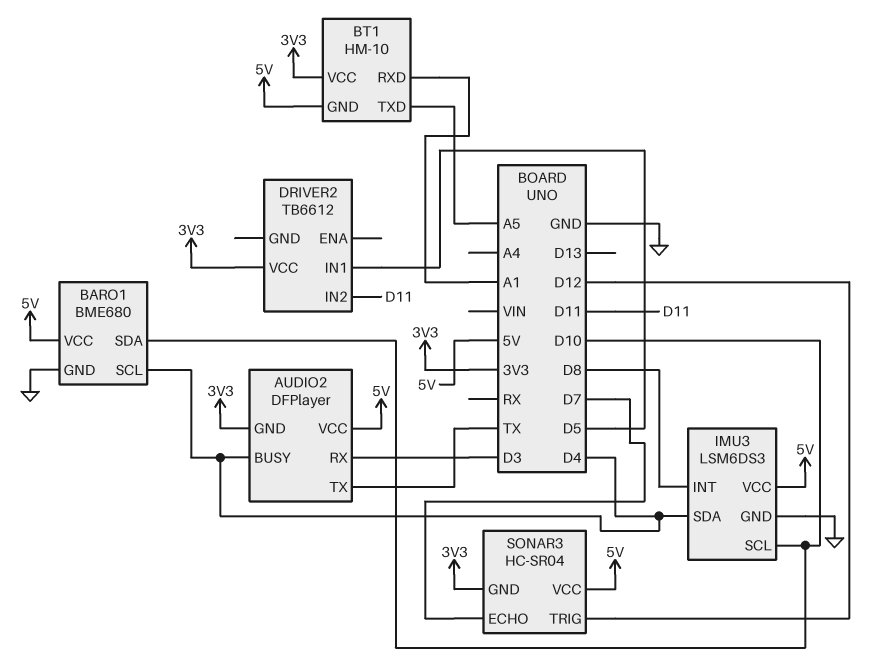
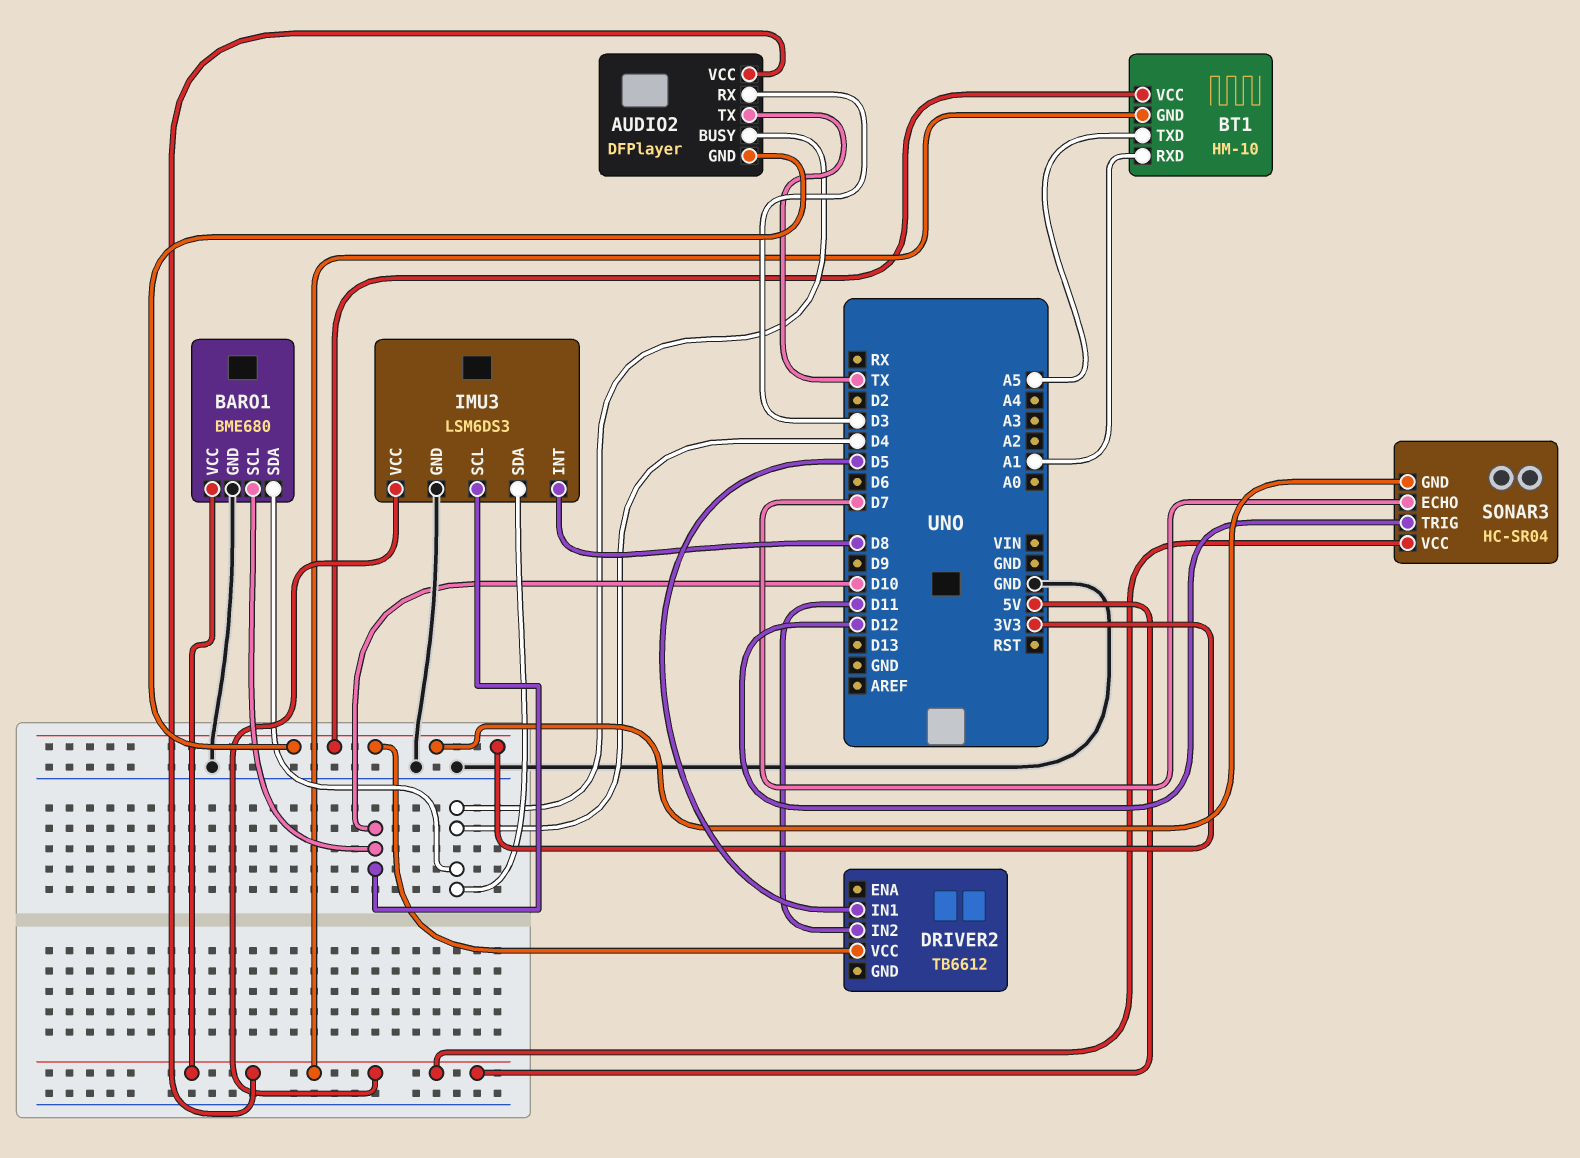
BARO1 pin SCL: D4 -> D10
BARO1 pin SDA: D10 -> D4

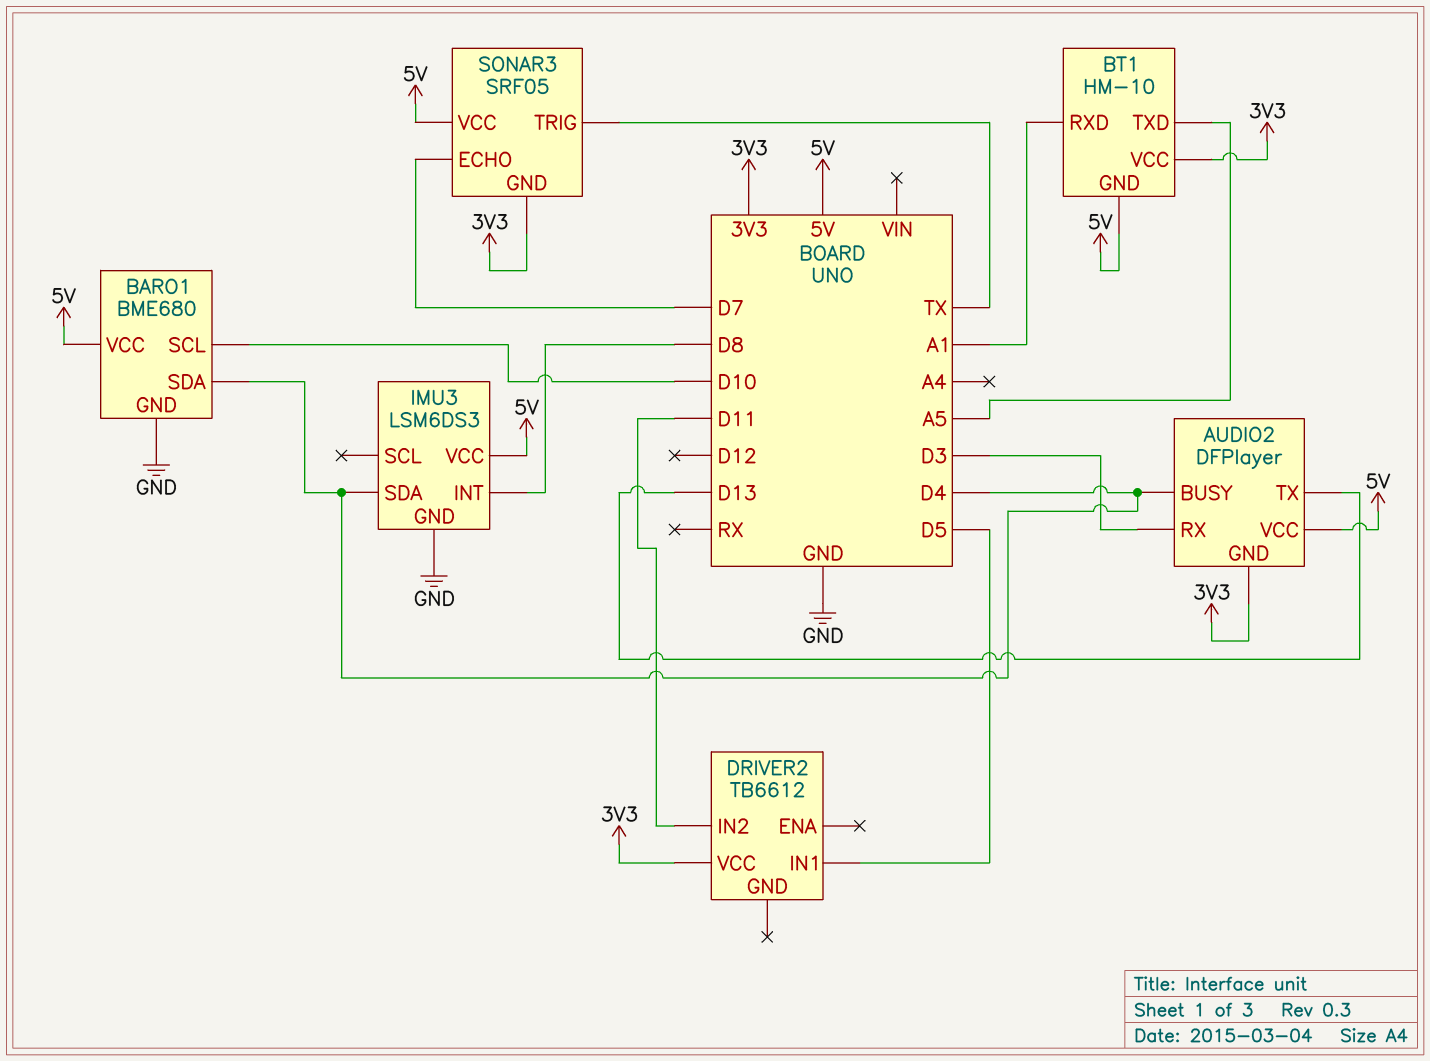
AUDIO2 pin TX: TX -> D13
IMU3 pin SCL: D10 -> none
SONAR3: HC-SR04 -> SRF05
SONAR3 pin TRIG: D12 -> TX

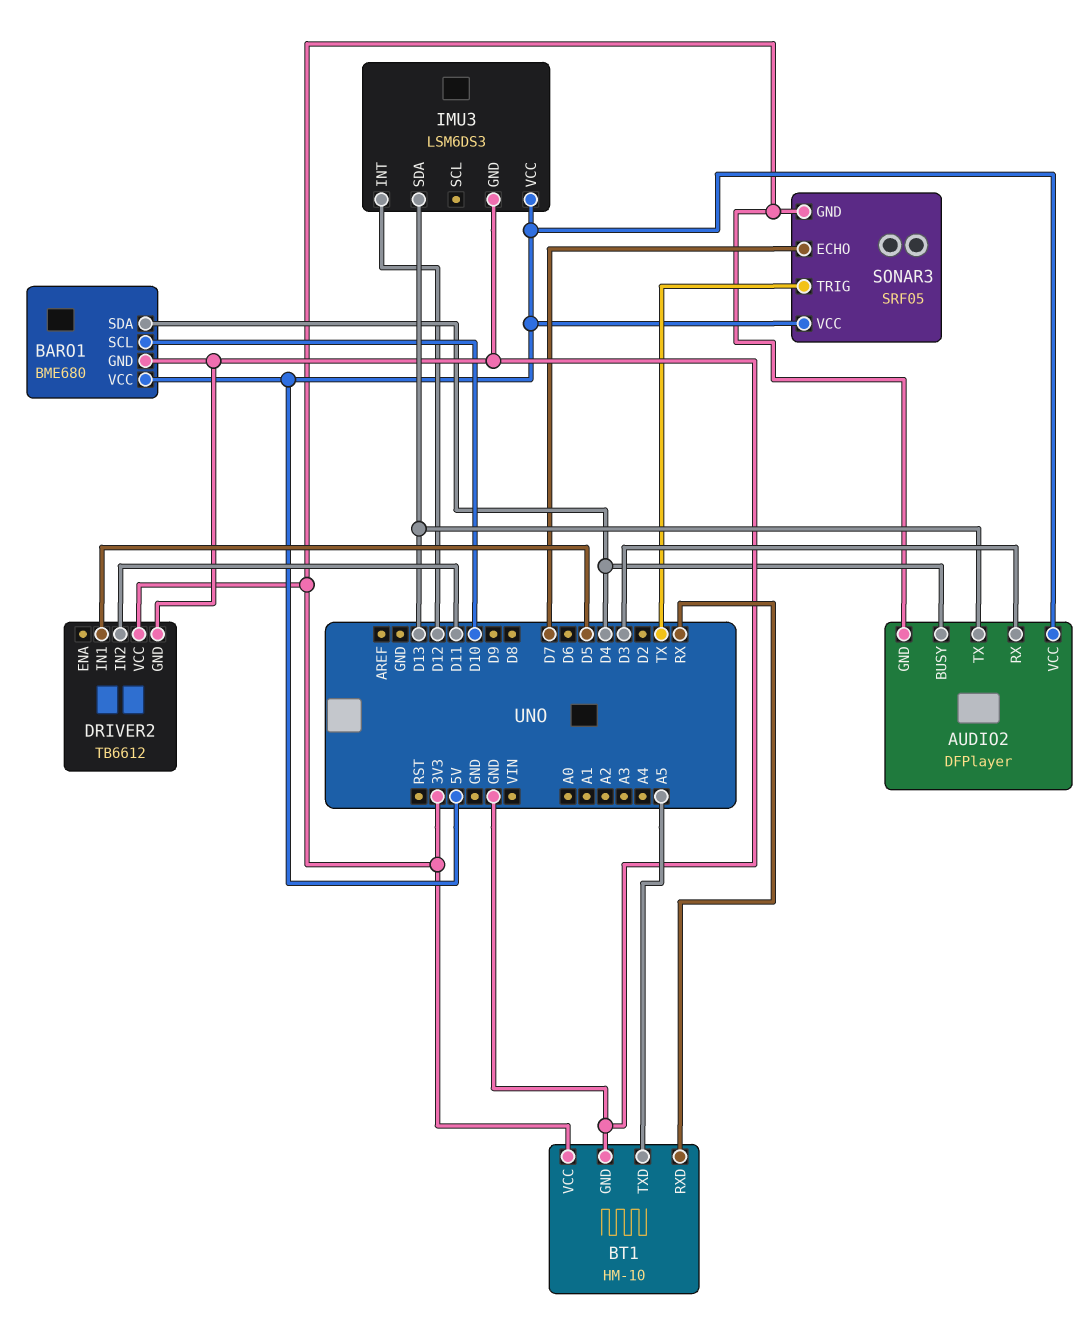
BT1 pin GND: 5V -> GND
BT1 pin RXD: A1 -> RX
DRIVER2 pin GND: none -> GND
IMU3 pin INT: D8 -> D12
IMU3 pin SDA: D4 -> D13

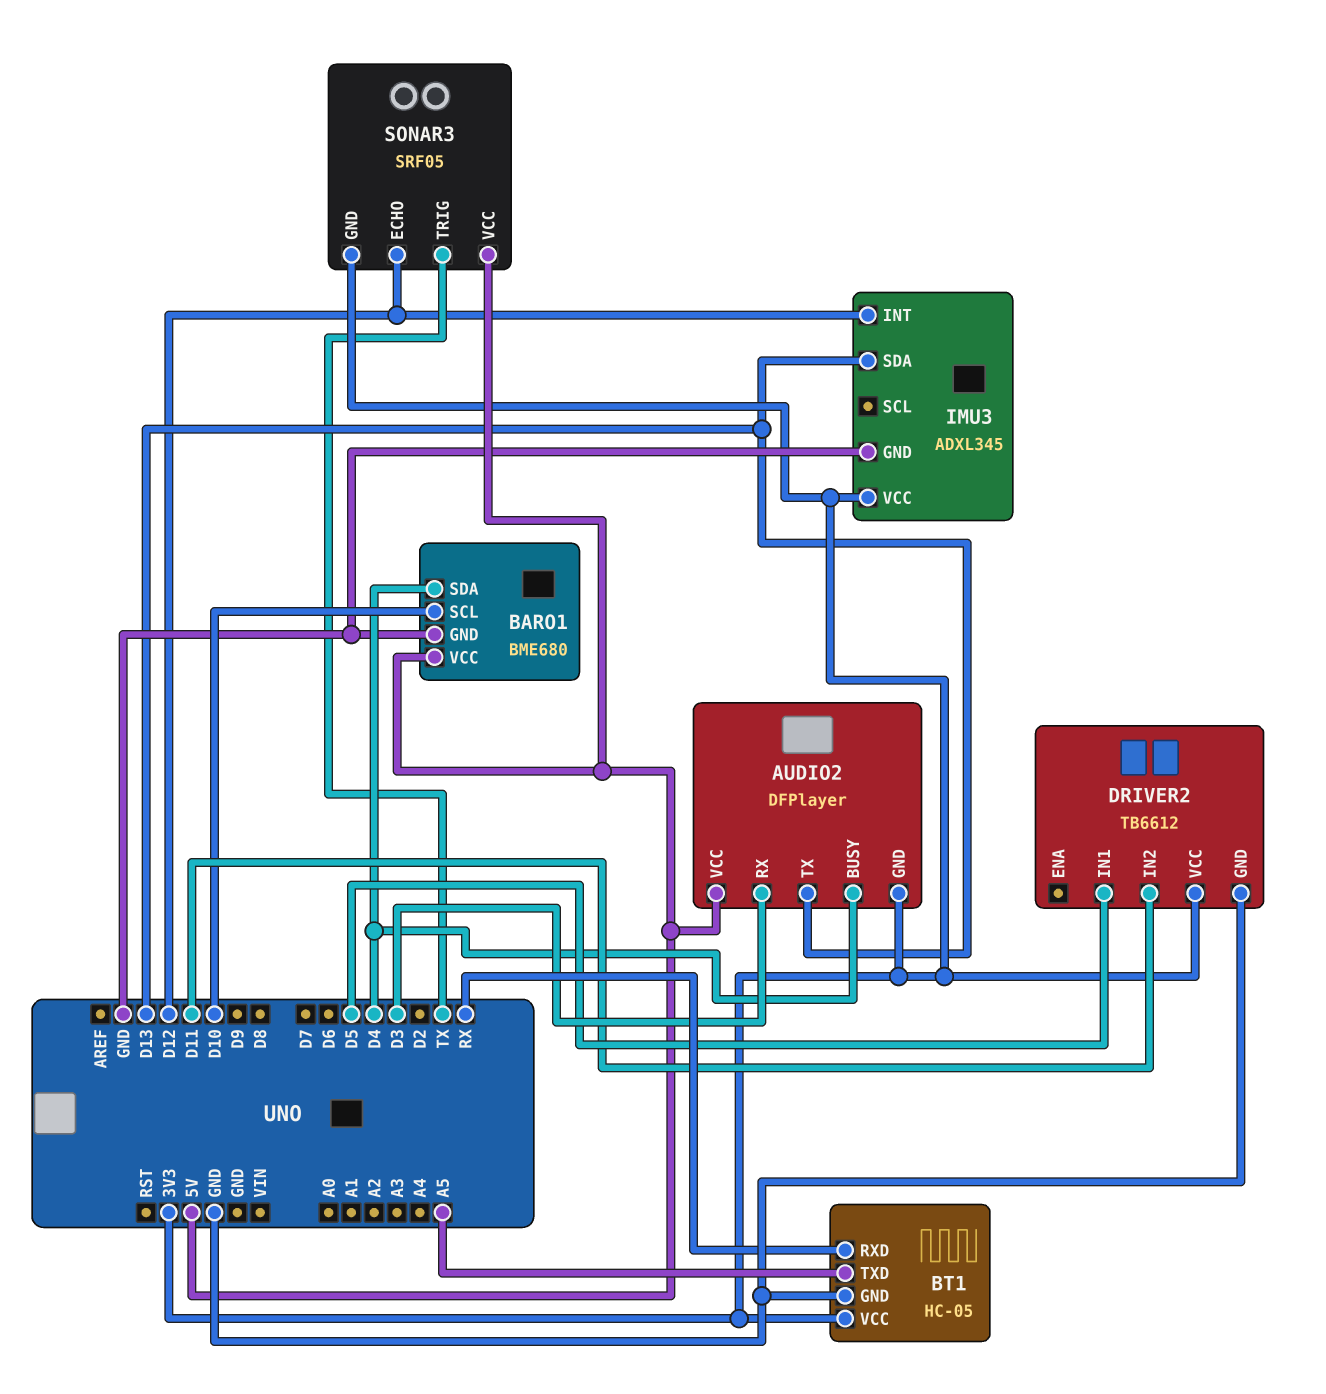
BT1: HM-10 -> HC-05
IMU3: LSM6DS3 -> ADXL345
IMU3 pin VCC: 5V -> 3V3
SONAR3 pin ECHO: D7 -> D12

